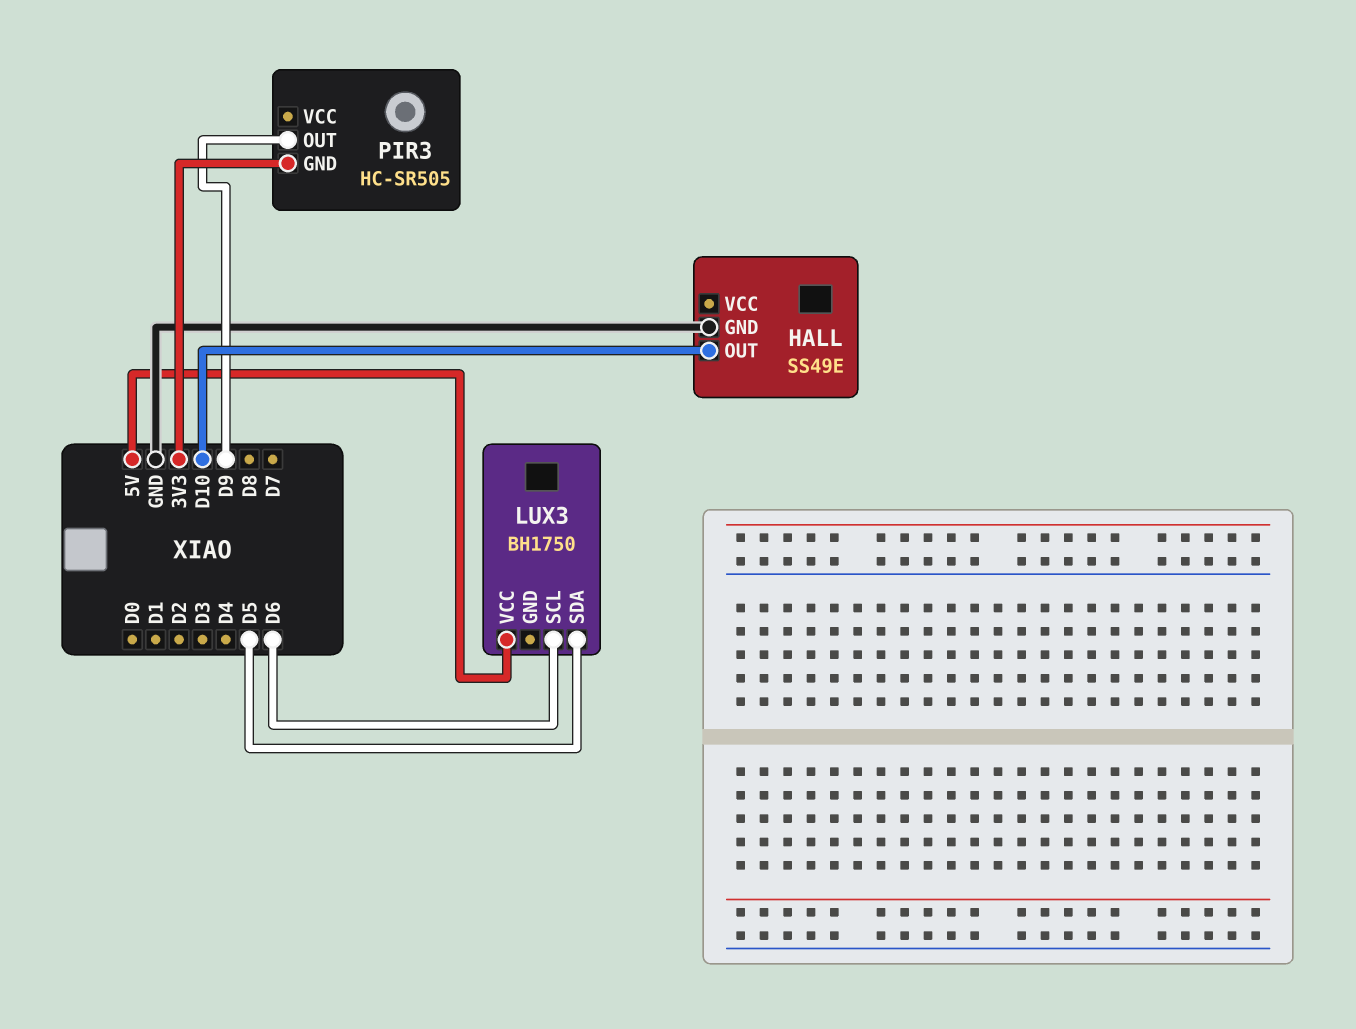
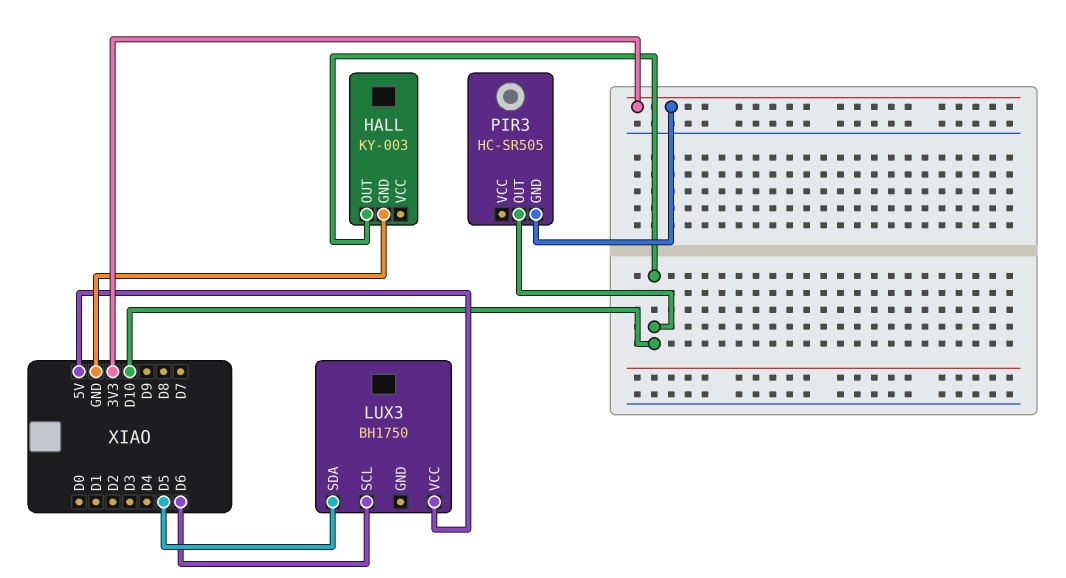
HALL: SS49E -> KY-003
PIR3 pin OUT: D9 -> D10

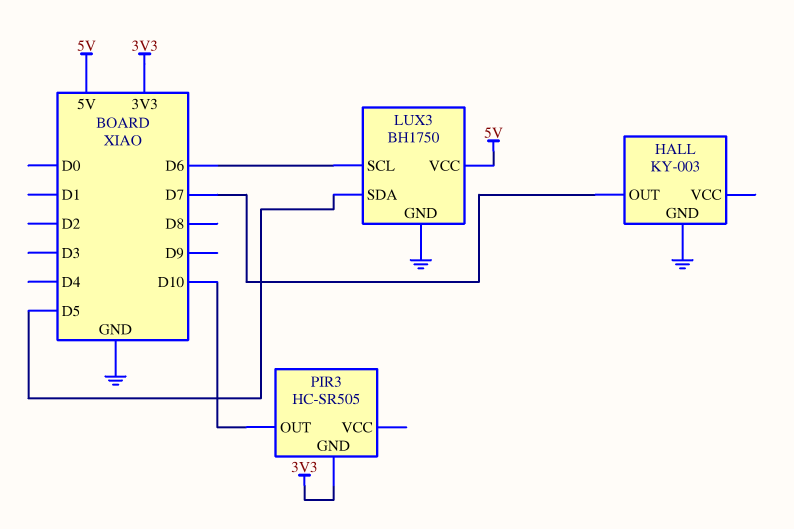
HALL pin OUT: D10 -> D7
LUX3 pin GND: none -> GND

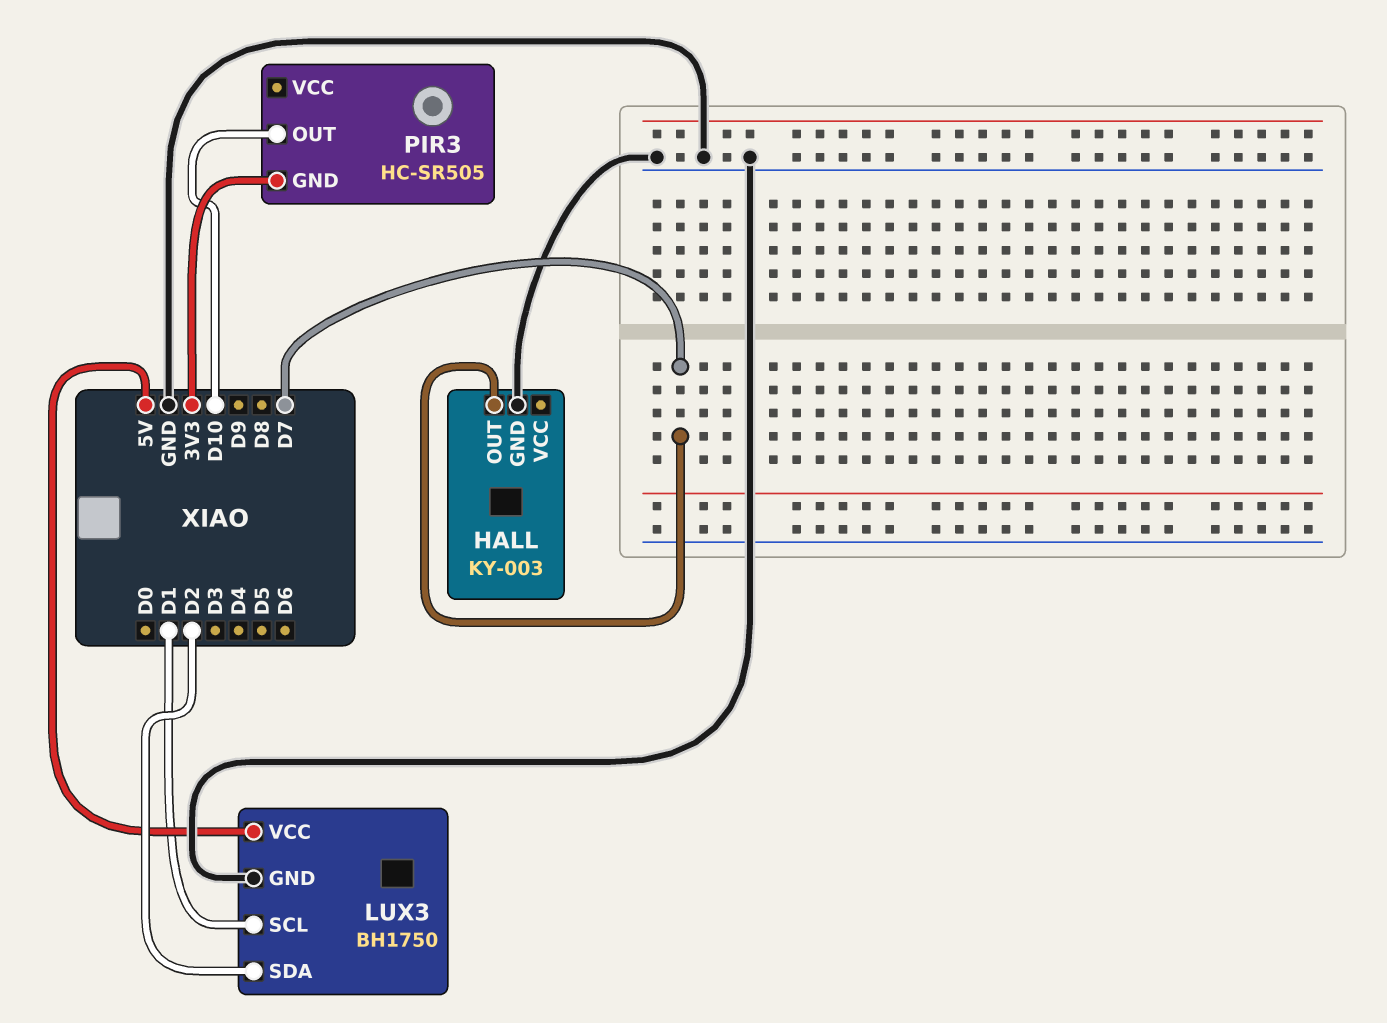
LUX3 pin SCL: D6 -> D1
LUX3 pin SDA: D5 -> D2

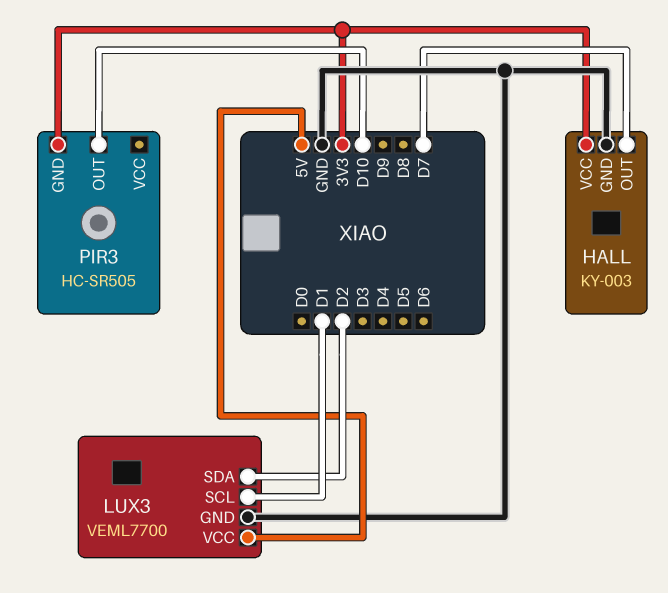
HALL pin VCC: none -> 3V3
LUX3: BH1750 -> VEML7700

